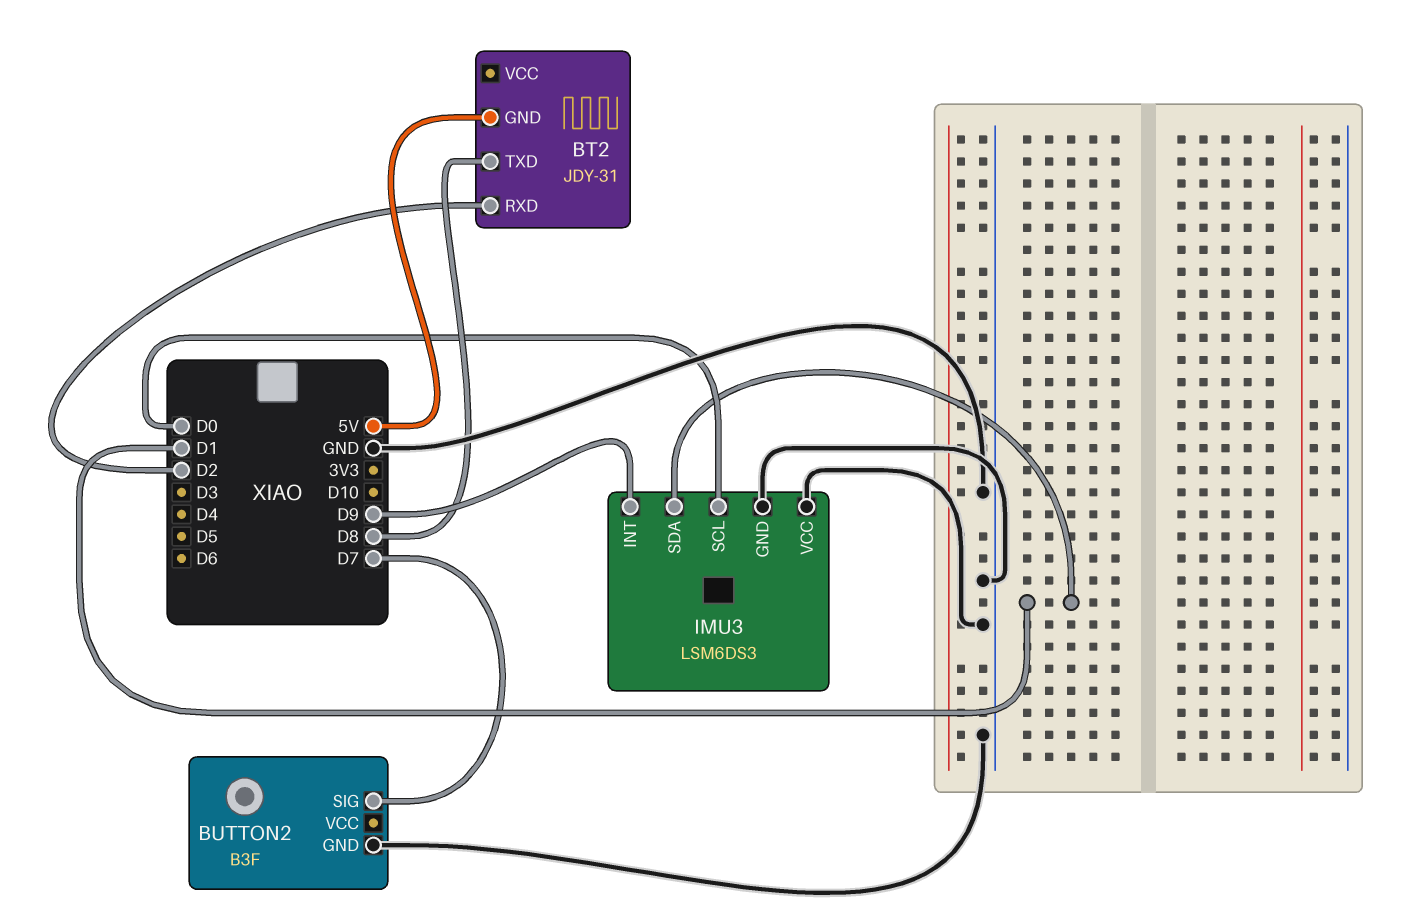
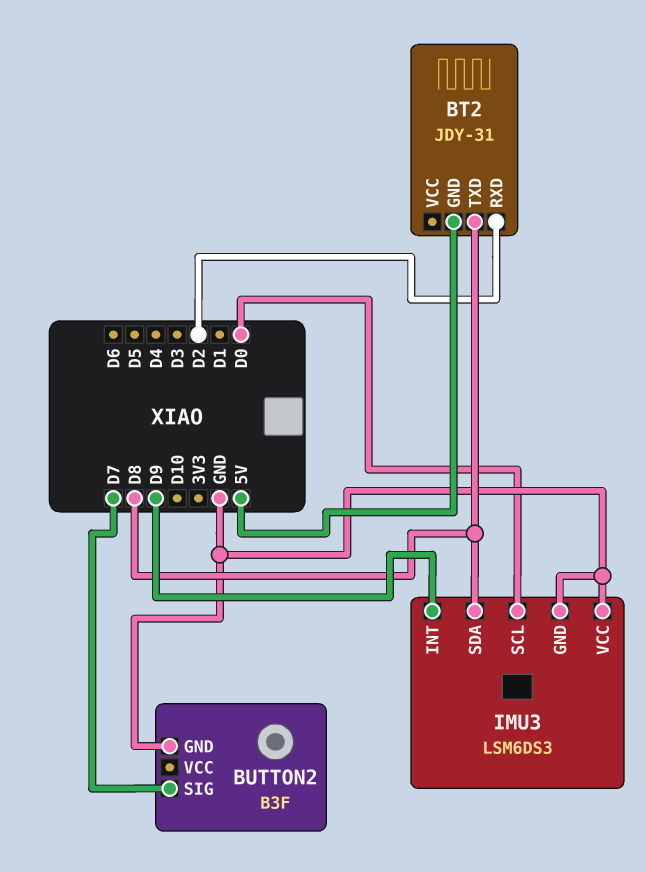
IMU3 pin SDA: D1 -> D8

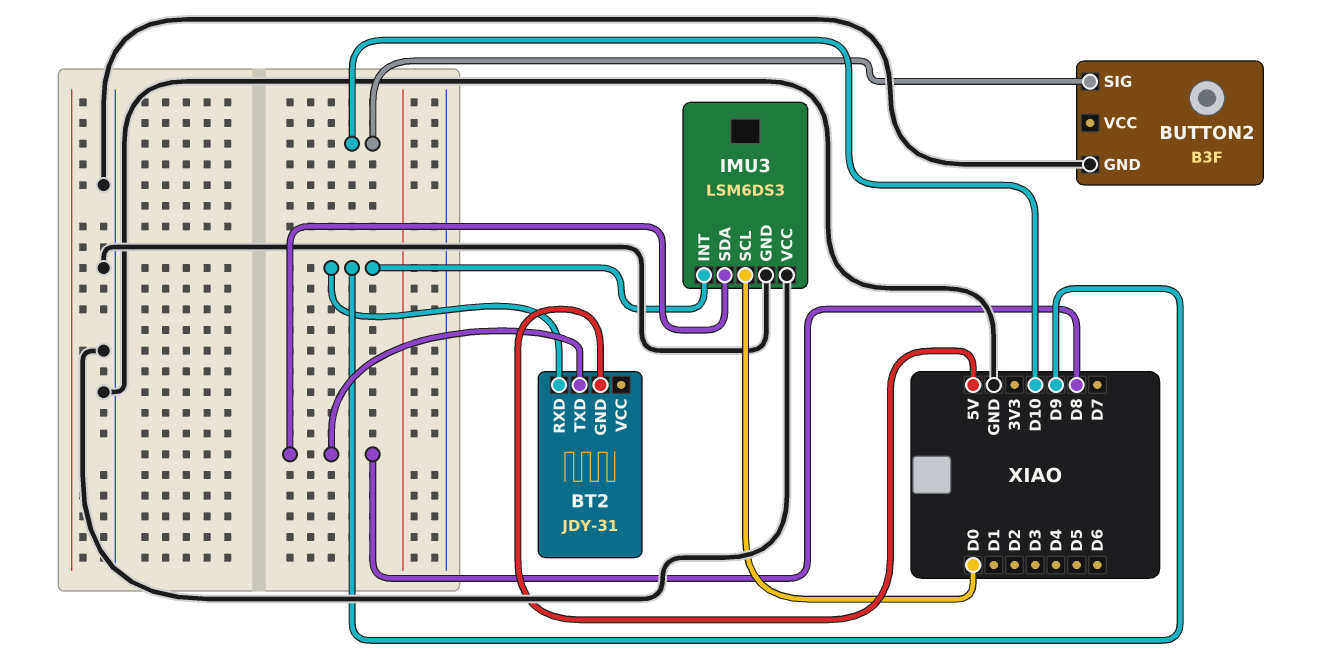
BT2 pin RXD: D2 -> D9
BUTTON2 pin SIG: D7 -> D10

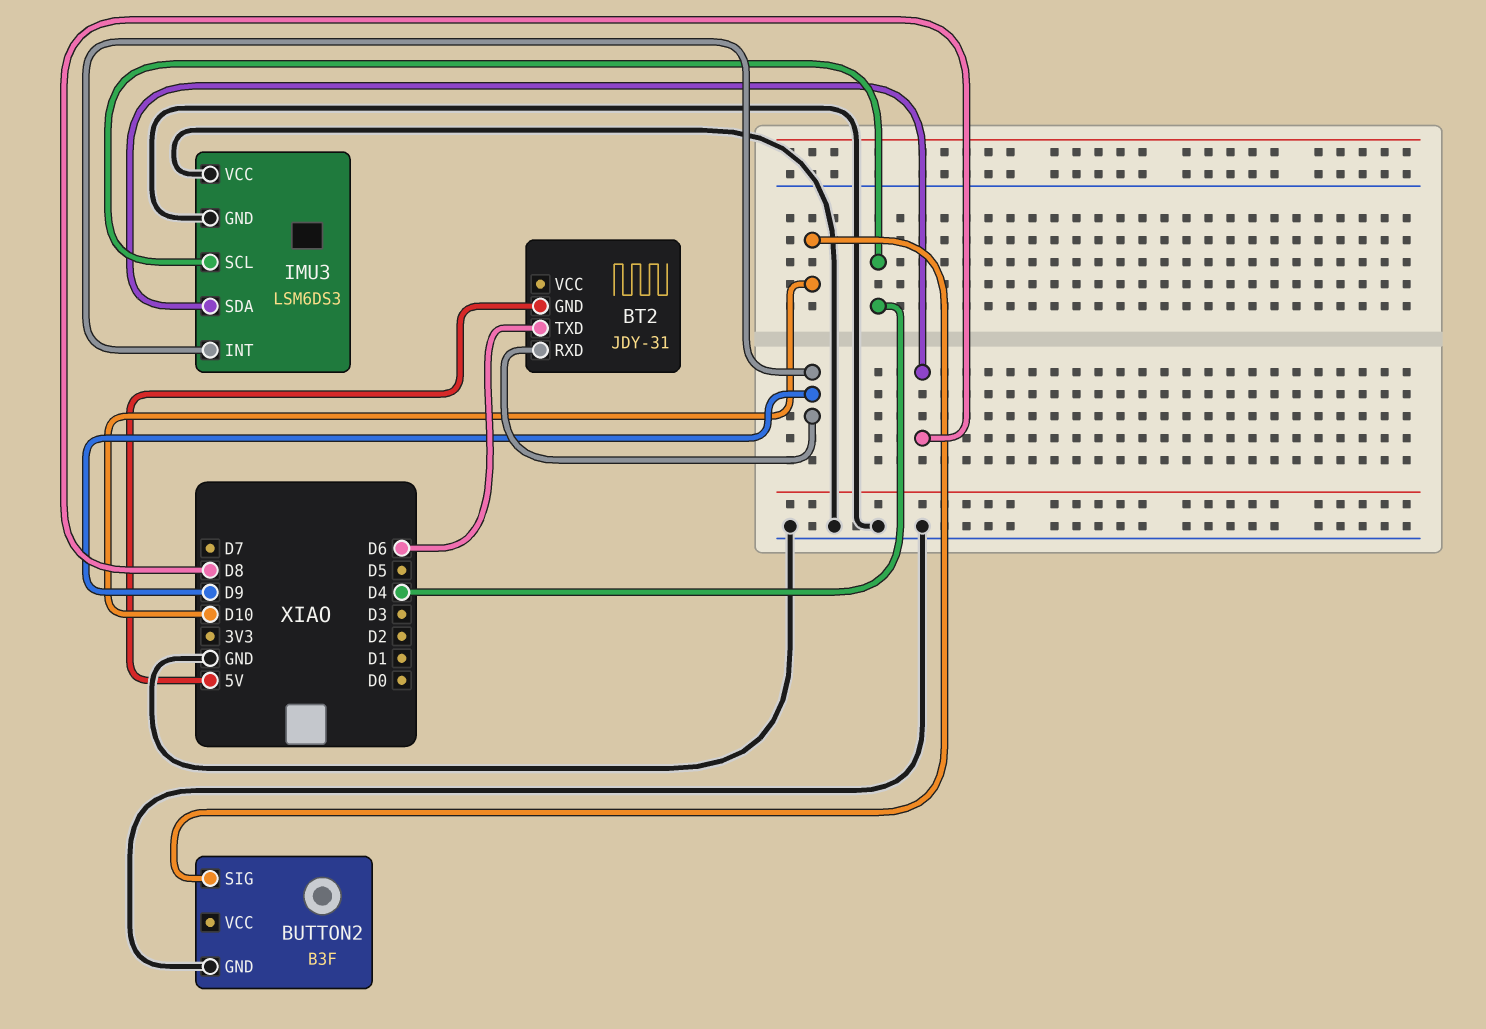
BT2 pin TXD: D8 -> D6
IMU3 pin SCL: D0 -> D4

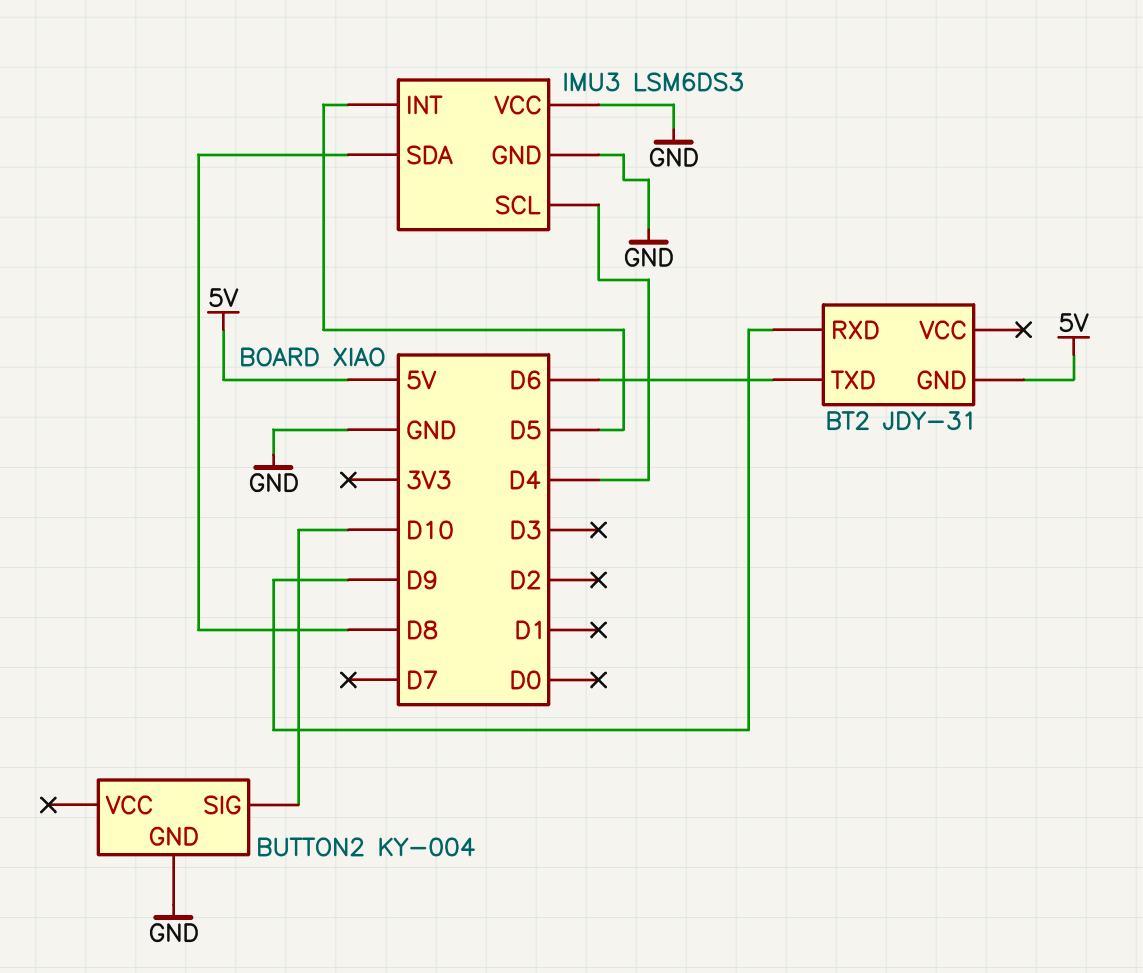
BUTTON2: B3F -> KY-004
IMU3 pin INT: D9 -> D5

